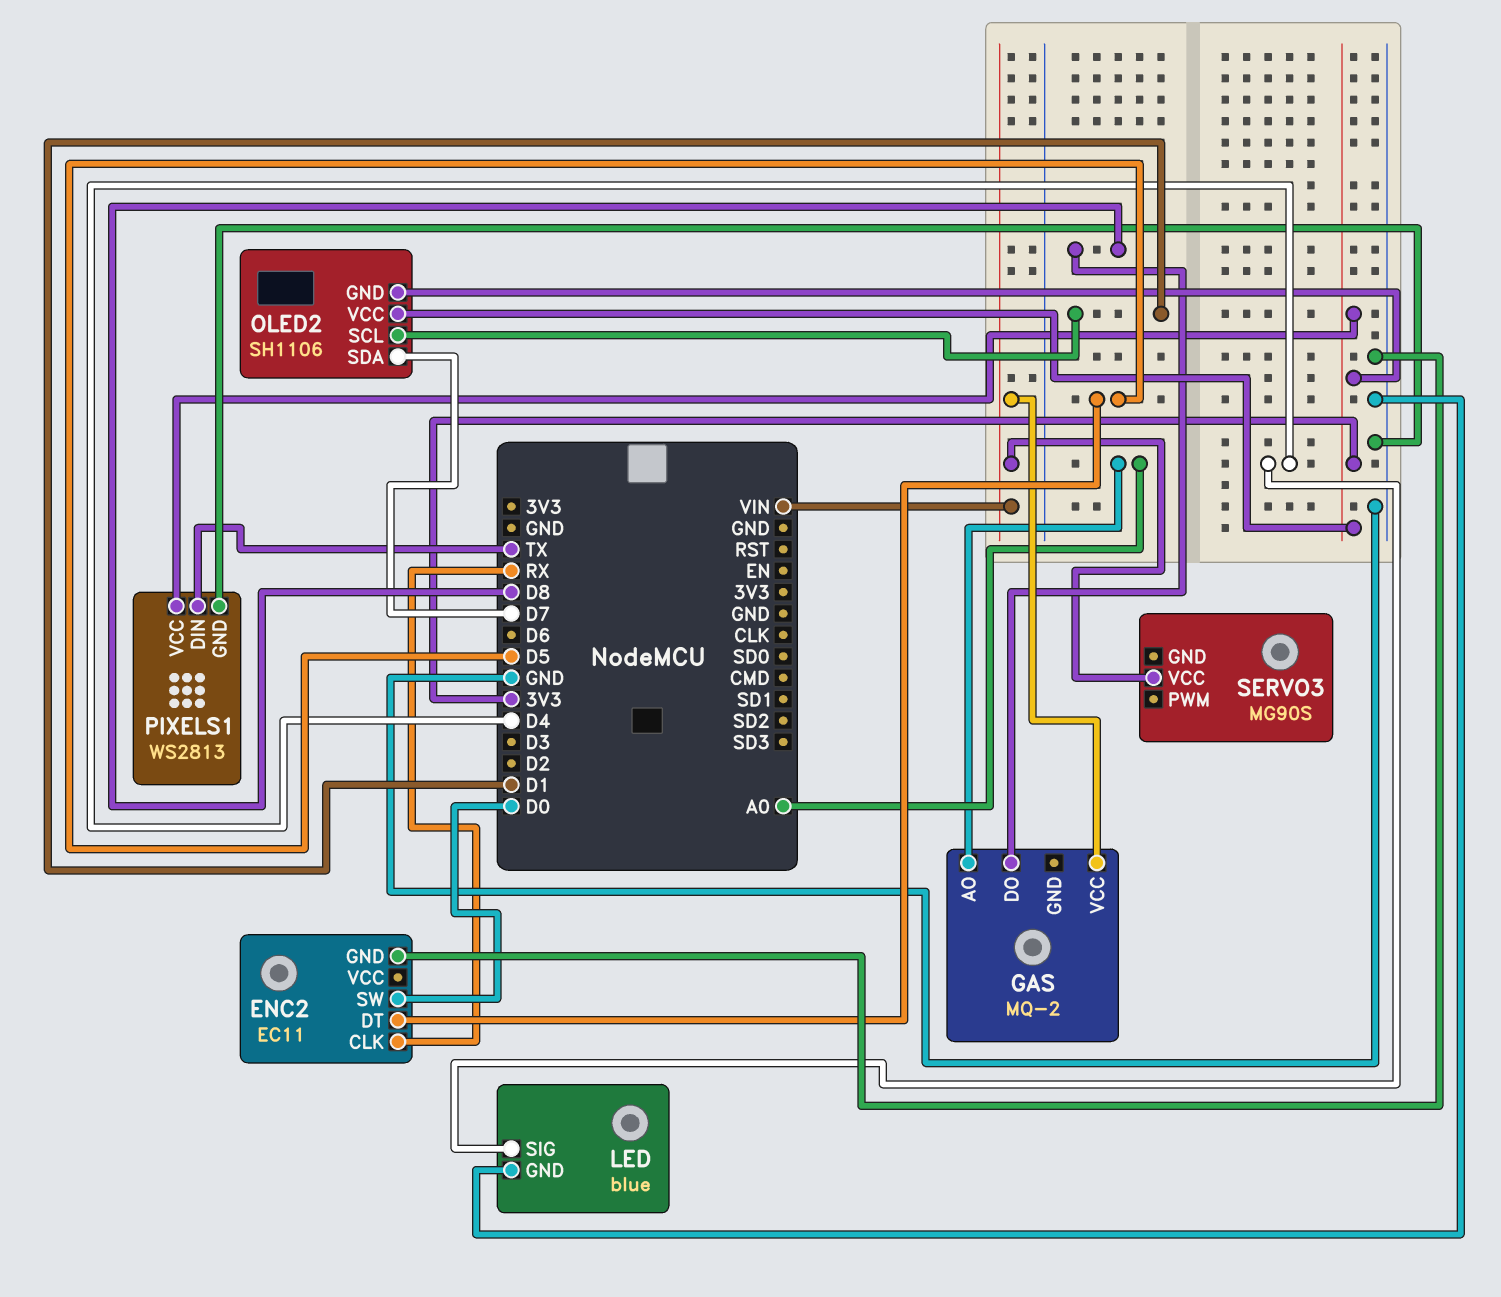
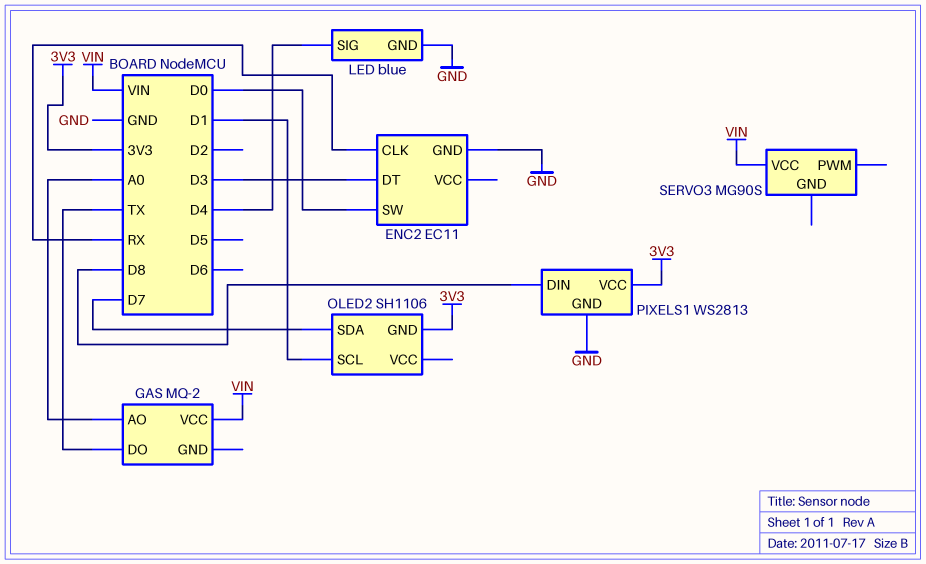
ENC2 pin DT: D5 -> D3
GAS pin DO: D8 -> TX
OLED2 pin VCC: 3V3 -> none
PIXELS1 pin DIN: TX -> D8

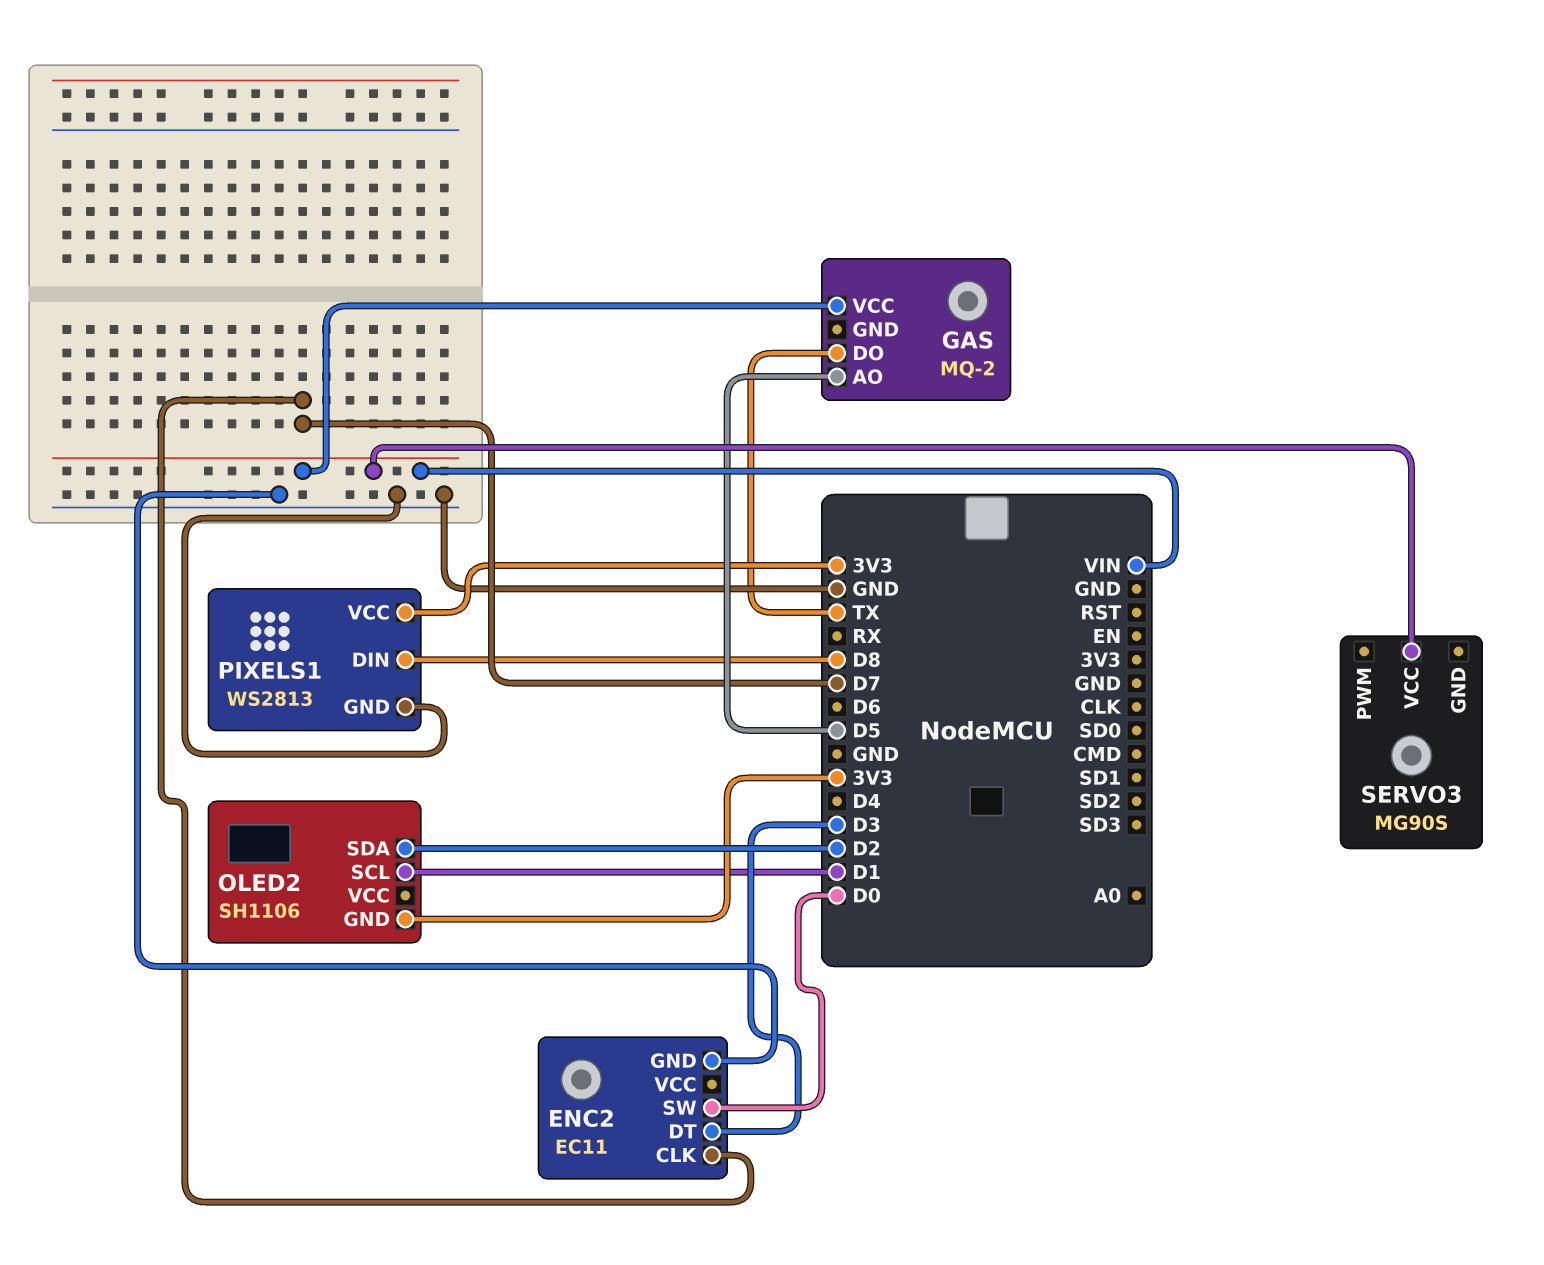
ENC2 pin CLK: RX -> D7
GAS pin AO: A0 -> D5
LED: blue -> none
LED pin GND: GND -> none
LED pin SIG: D4 -> none
OLED2 pin SDA: D7 -> D2

